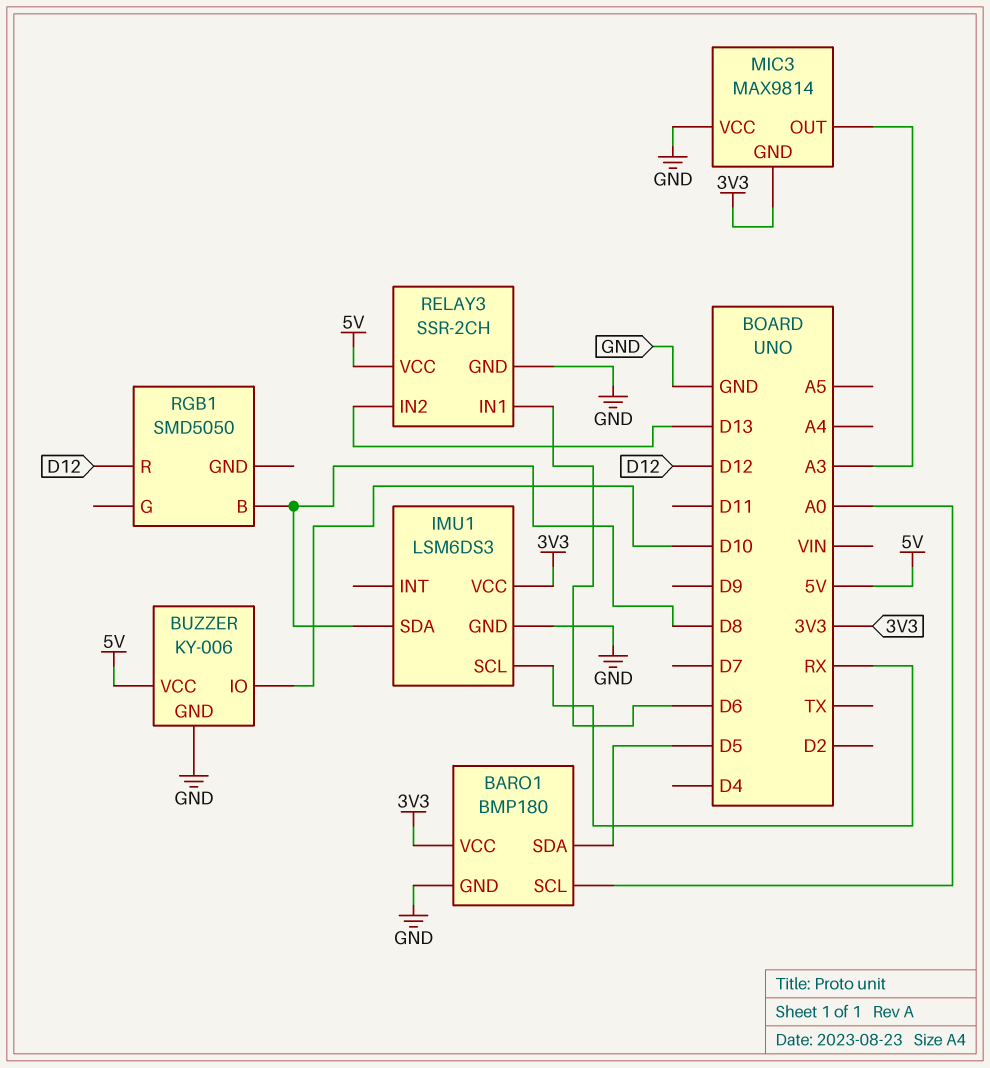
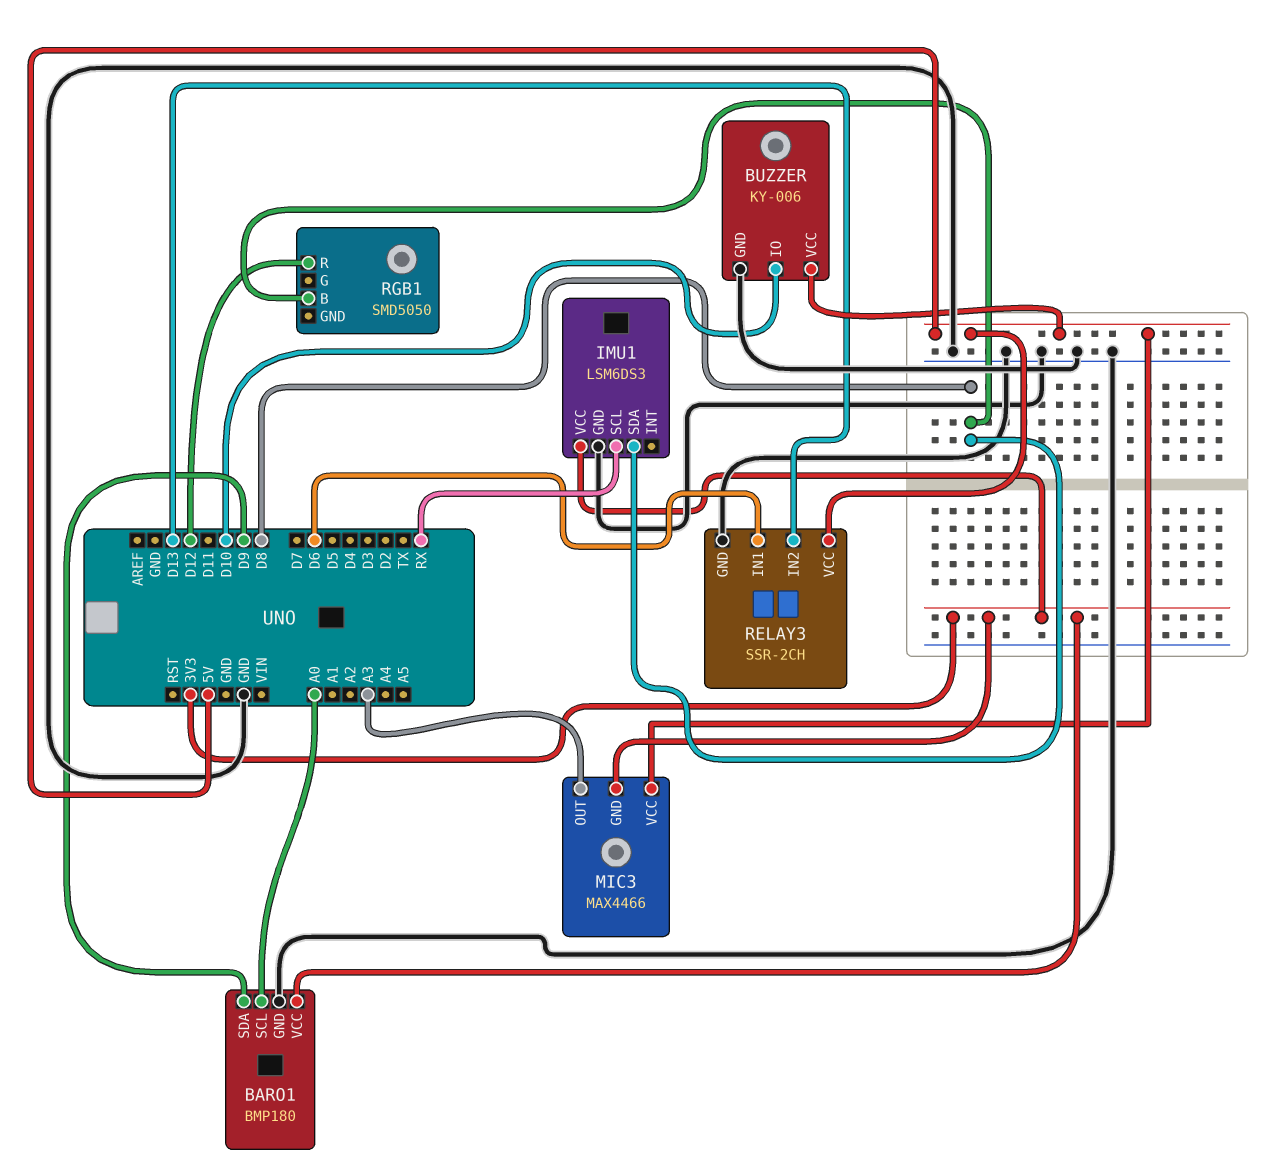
BARO1 pin SDA: D5 -> D9
MIC3: MAX9814 -> MAX4466
MIC3 pin VCC: GND -> 5V

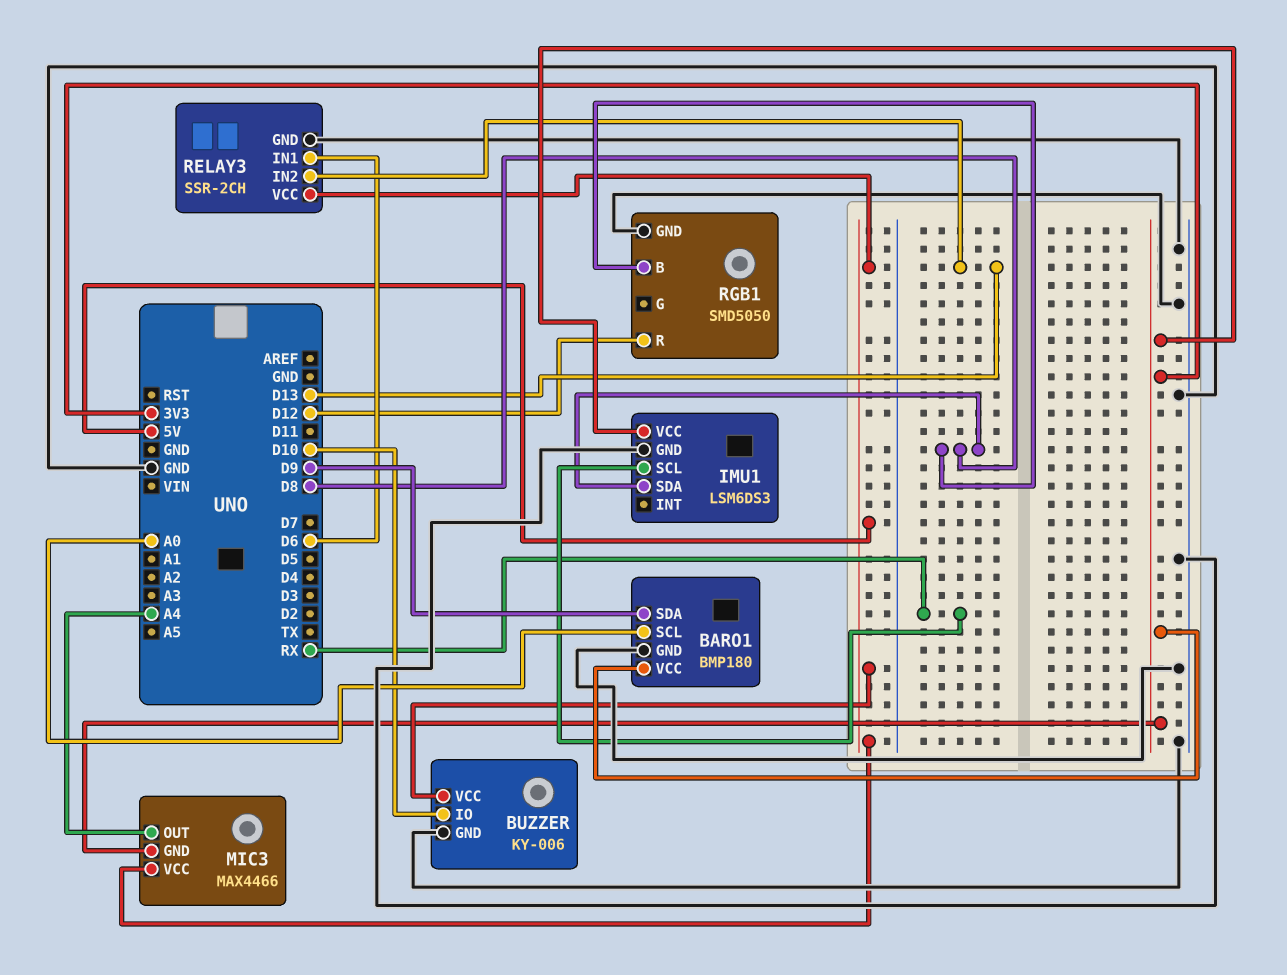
MIC3 pin OUT: A3 -> A4
RGB1 pin GND: none -> GND

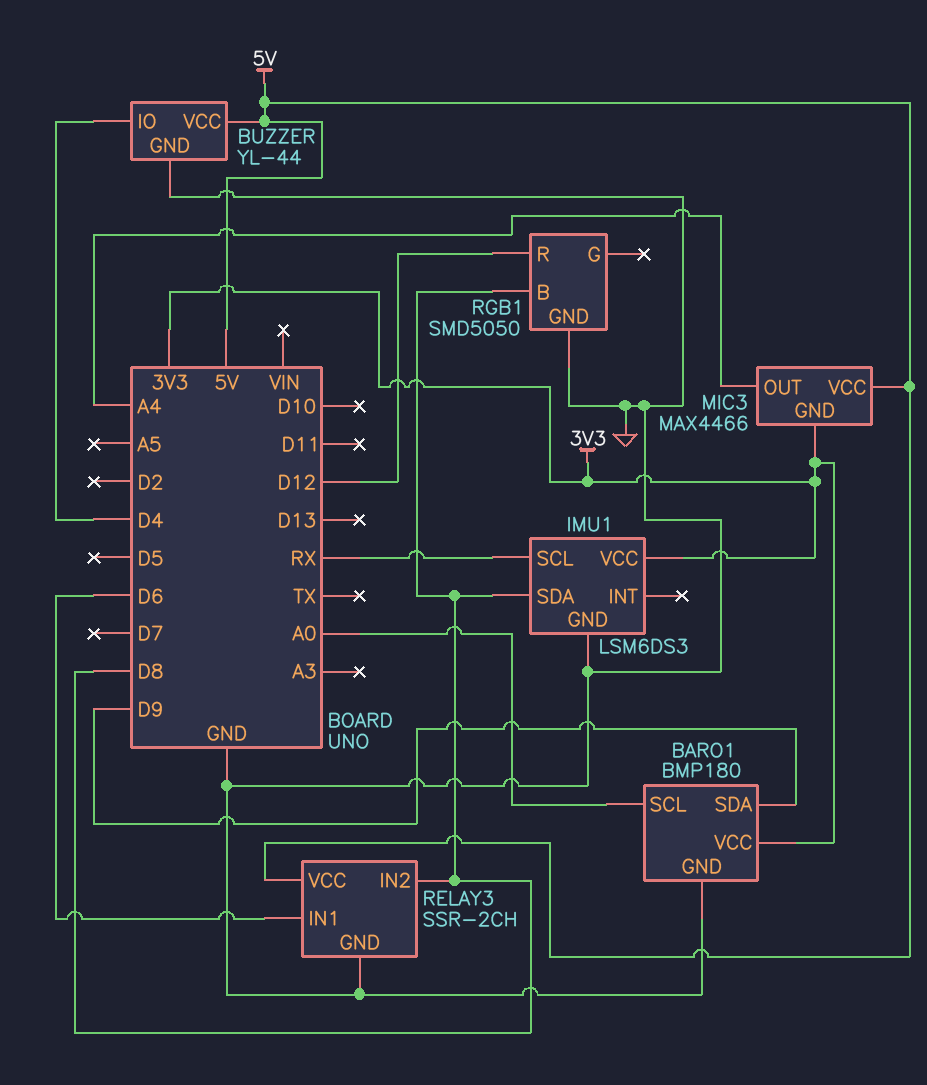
BUZZER: KY-006 -> YL-44
BUZZER pin IO: D10 -> D4
RELAY3 pin IN2: D13 -> D8

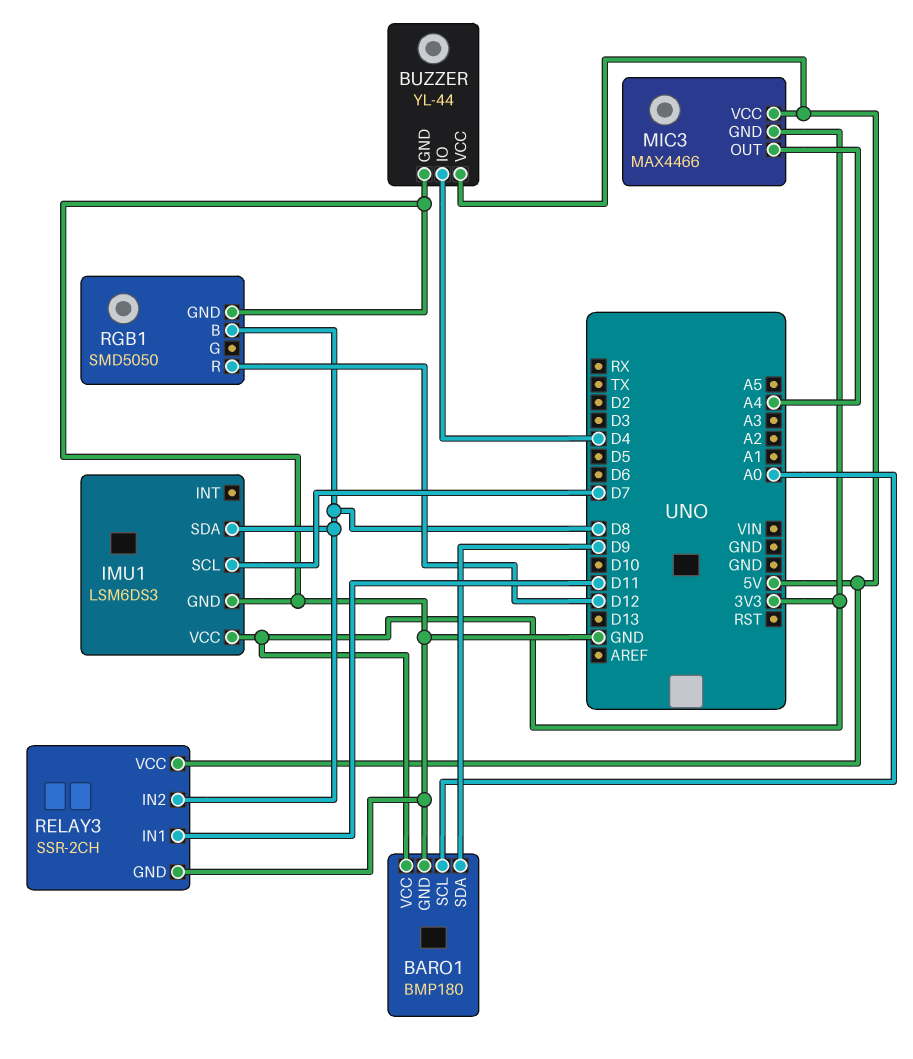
IMU1 pin SCL: RX -> D7
RELAY3 pin IN1: D6 -> D11

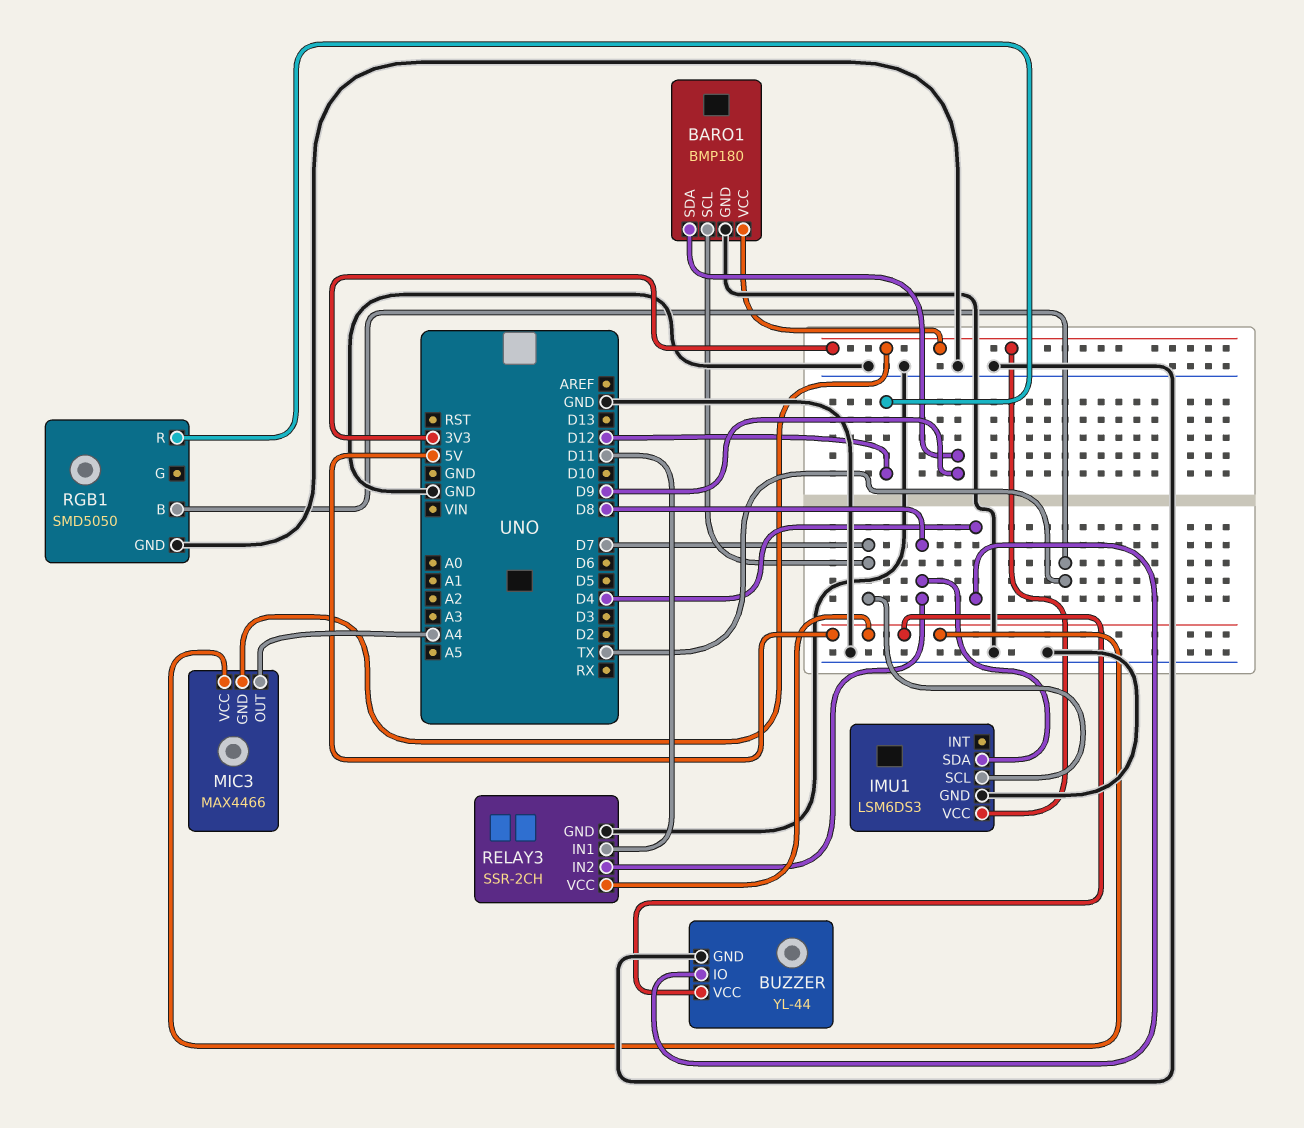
BARO1 pin SCL: A0 -> D7
RGB1 pin B: D8 -> TX

